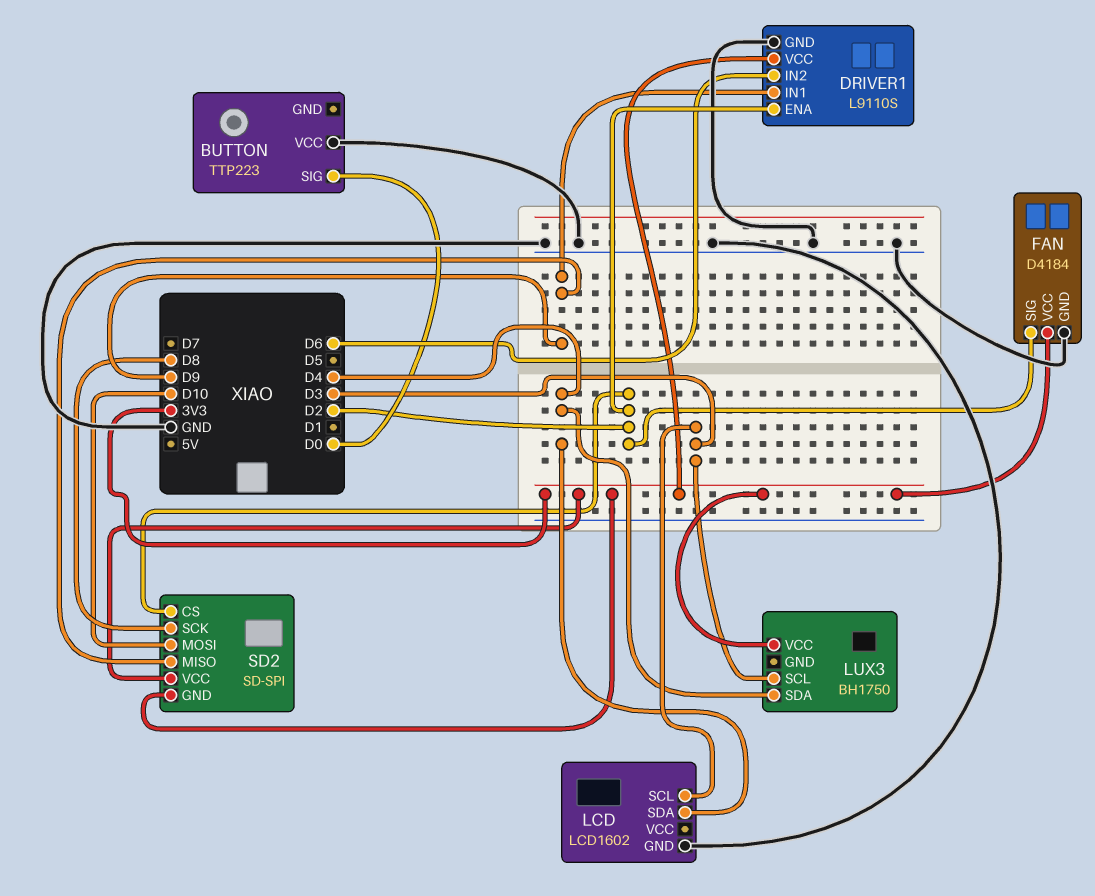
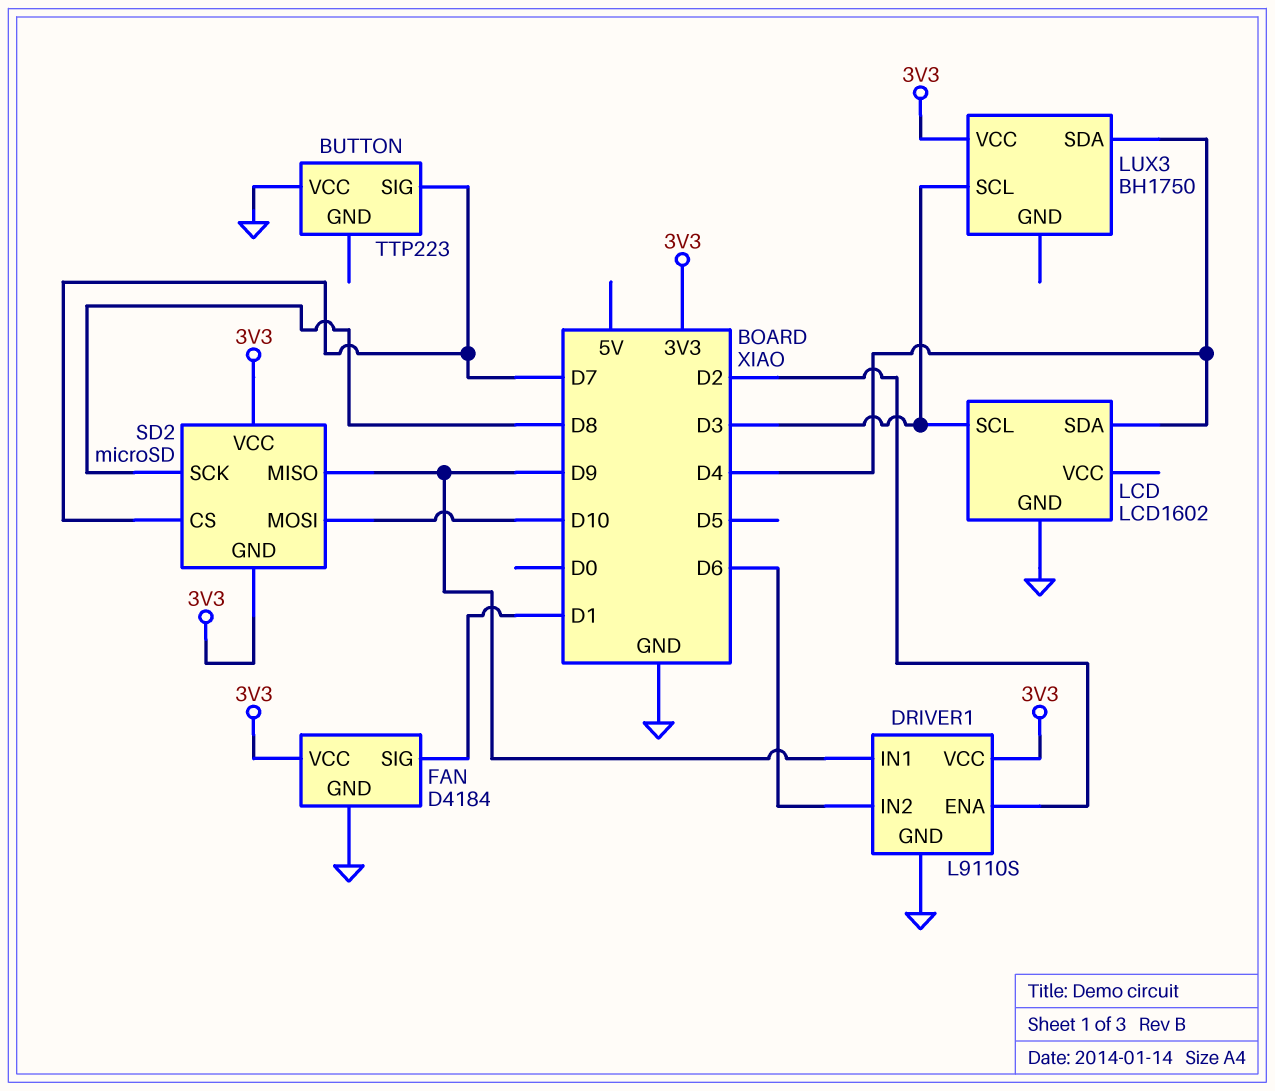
BUTTON pin SIG: D0 -> D7
FAN pin SIG: D2 -> D1
SD2: SD-SPI -> microSD
SD2 pin CS: D2 -> D7

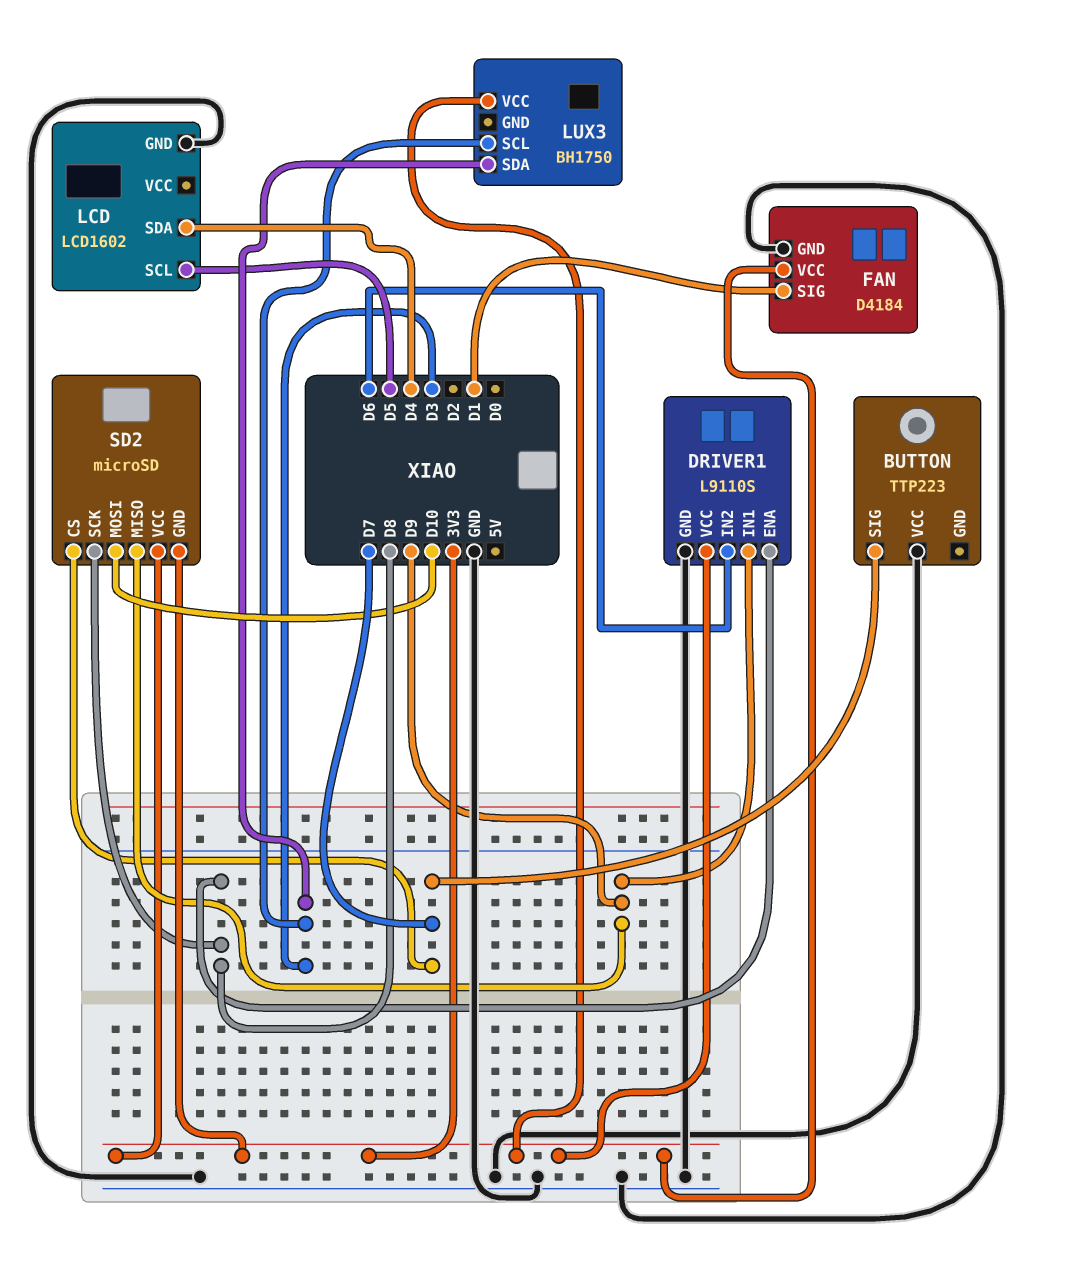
DRIVER1 pin ENA: D2 -> D8
LCD pin SCL: D3 -> D5
LUX3 pin SDA: D4 -> D3

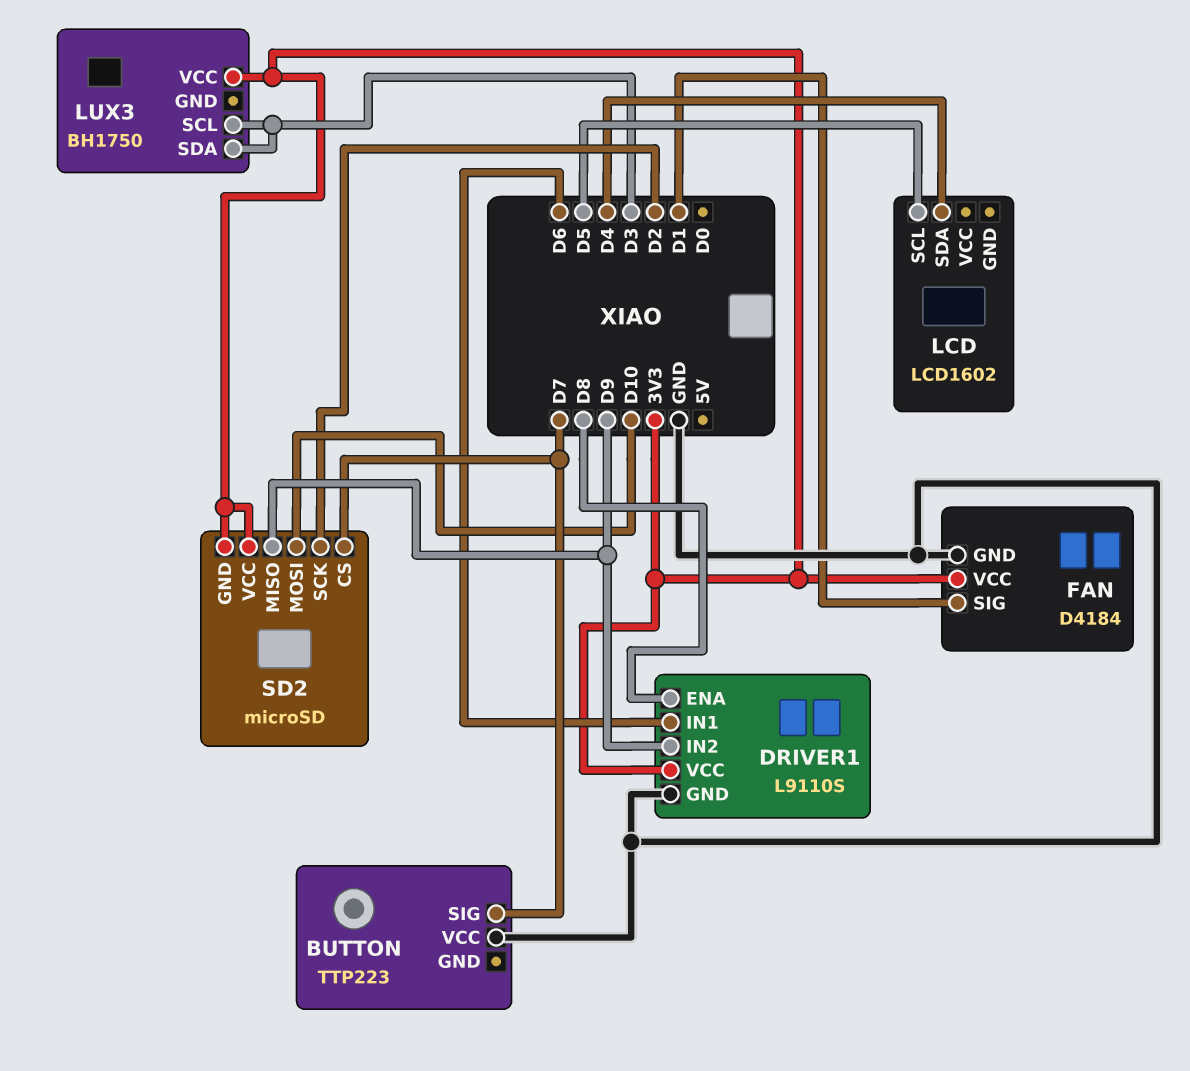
DRIVER1 pin IN1: D9 -> D6
DRIVER1 pin IN2: D6 -> D9
LCD pin GND: GND -> none
SD2 pin SCK: D8 -> D2

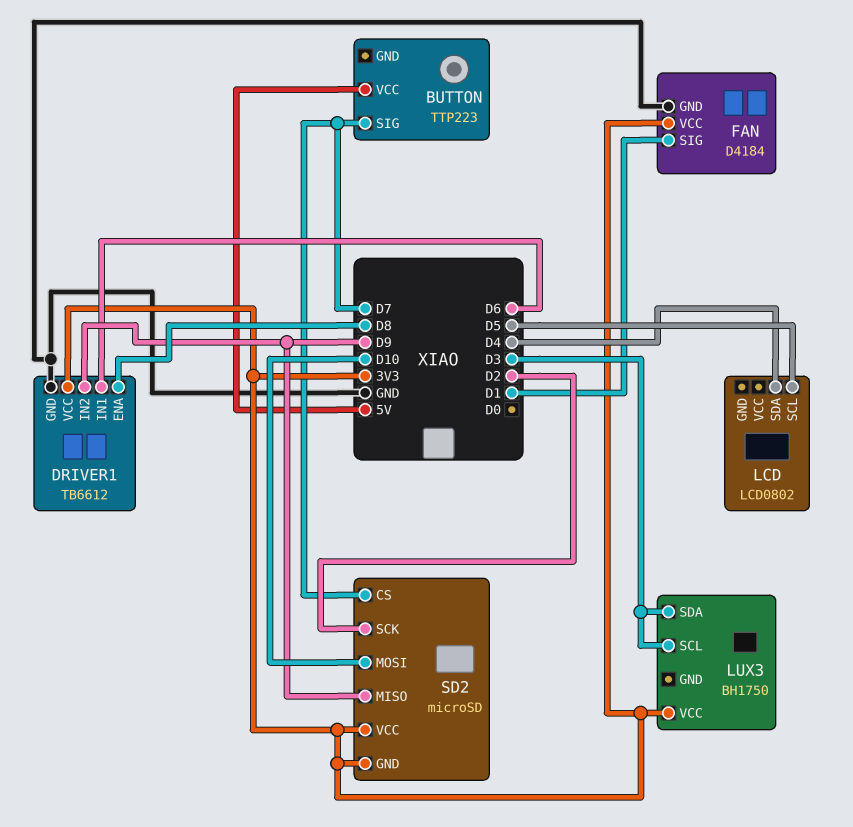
BUTTON pin VCC: GND -> 5V
DRIVER1: L9110S -> TB6612
LCD: LCD1602 -> LCD0802

